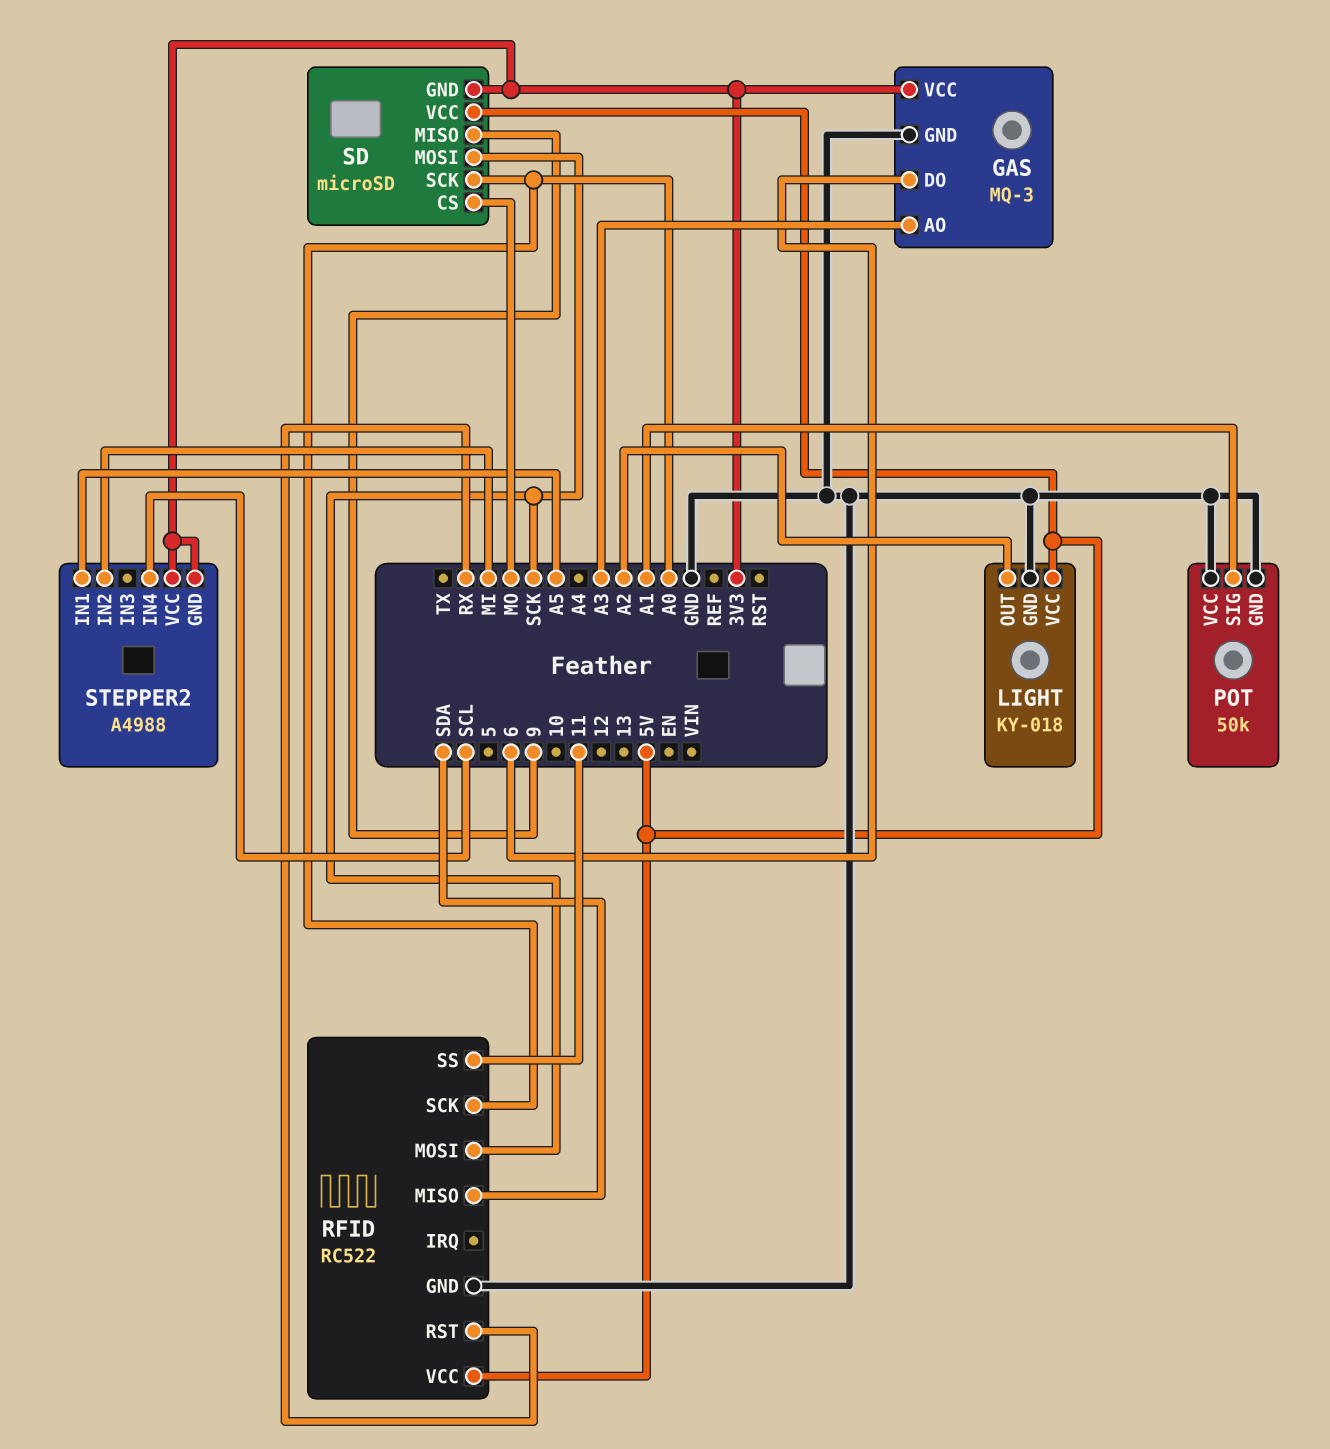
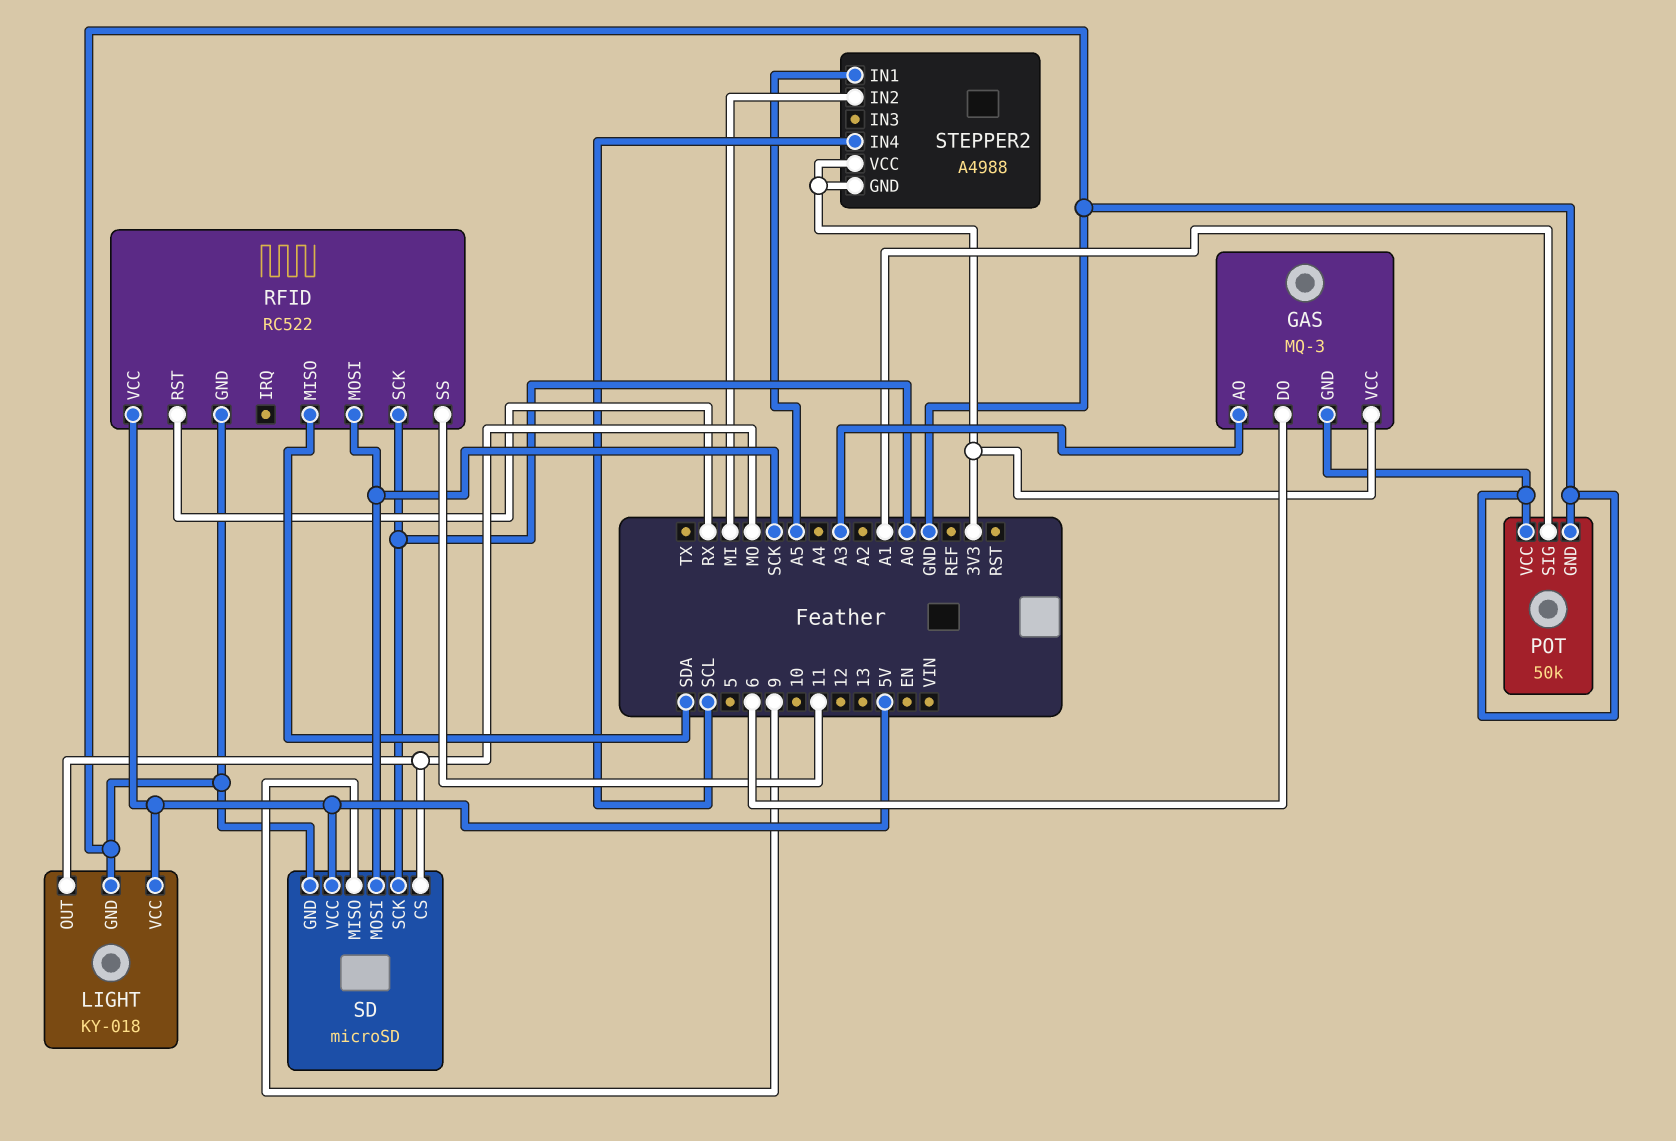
LIGHT pin OUT: A2 -> MO
SD pin GND: 3V3 -> GND

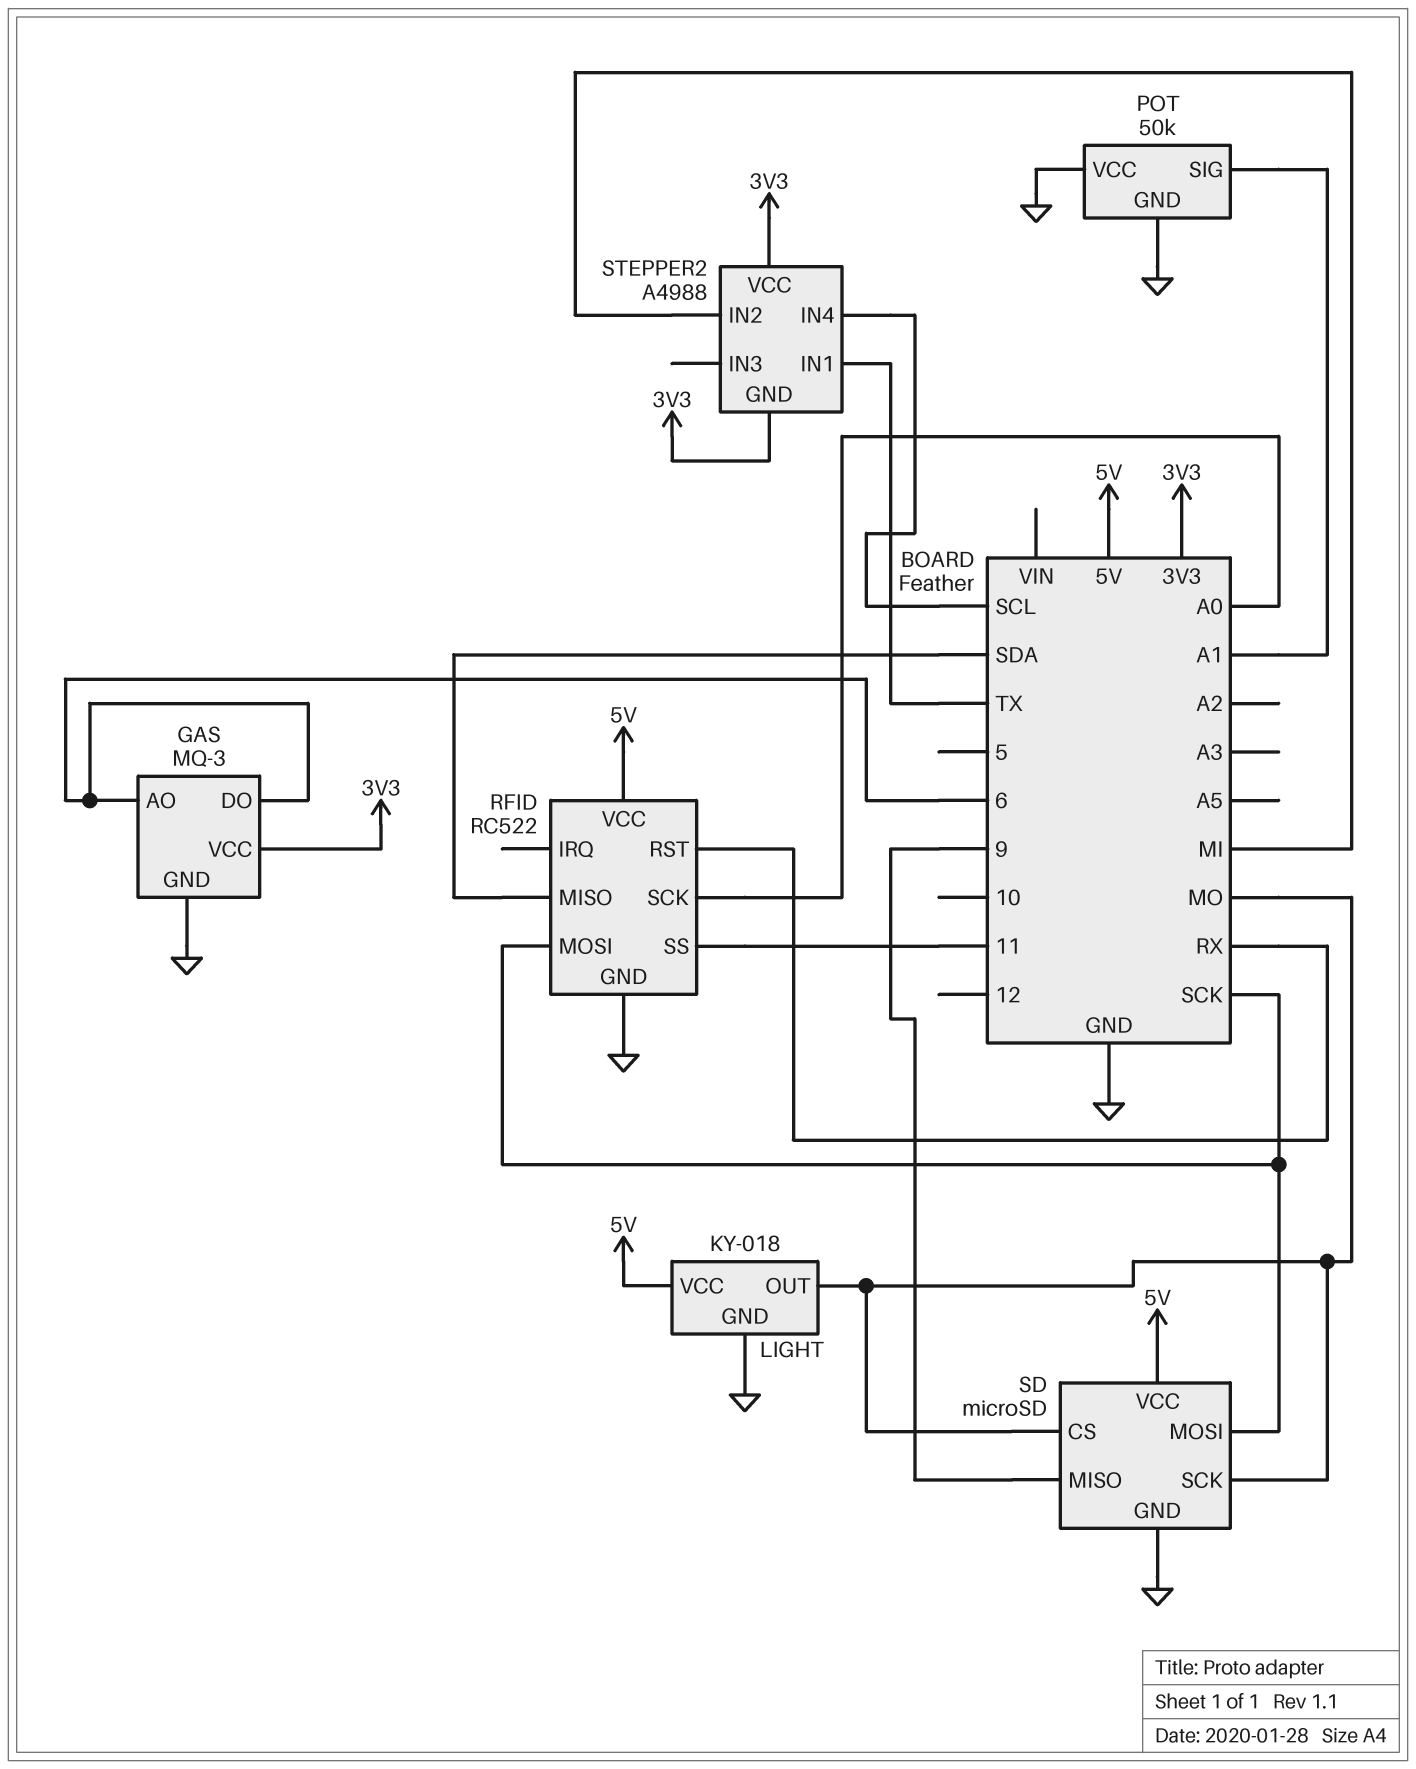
GAS pin AO: A3 -> 6
SD pin SCK: A0 -> MO
STEPPER2 pin IN1: A5 -> TX

